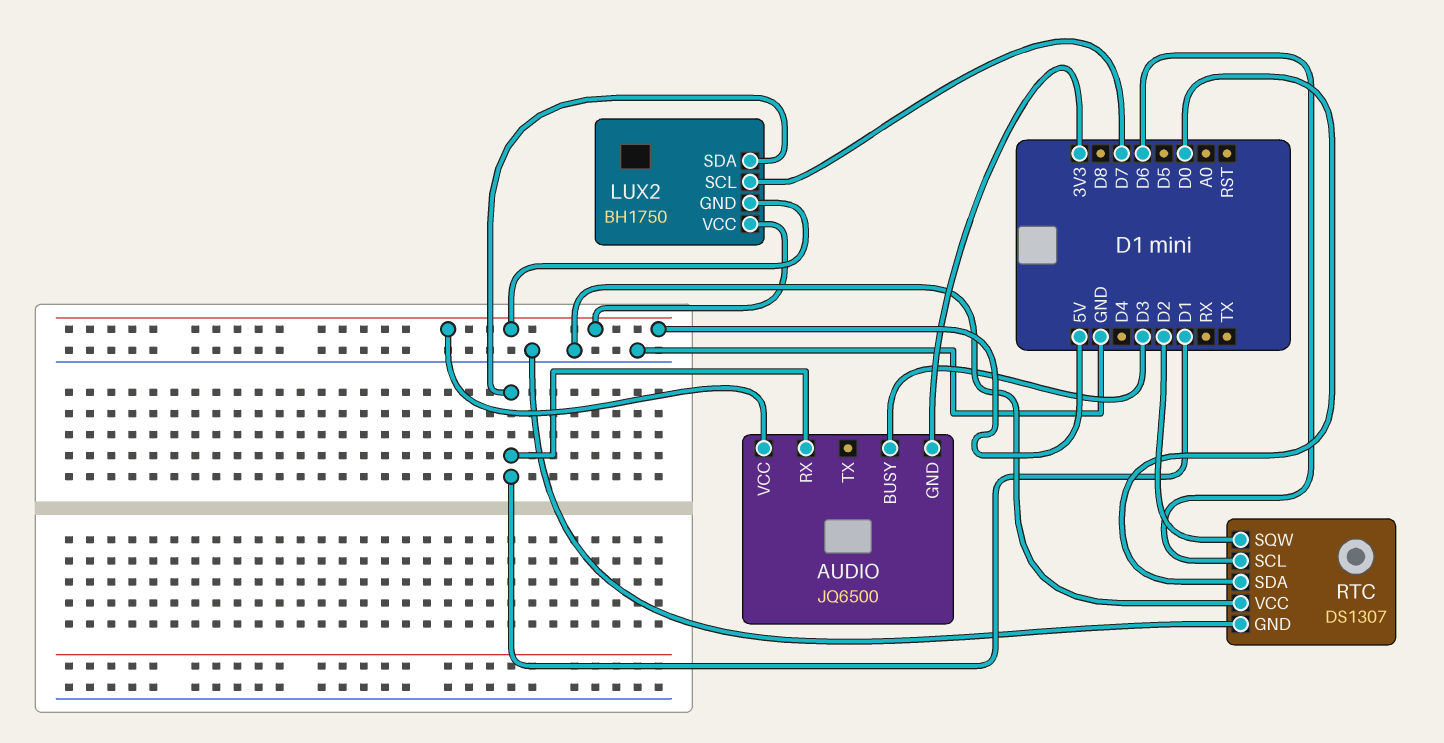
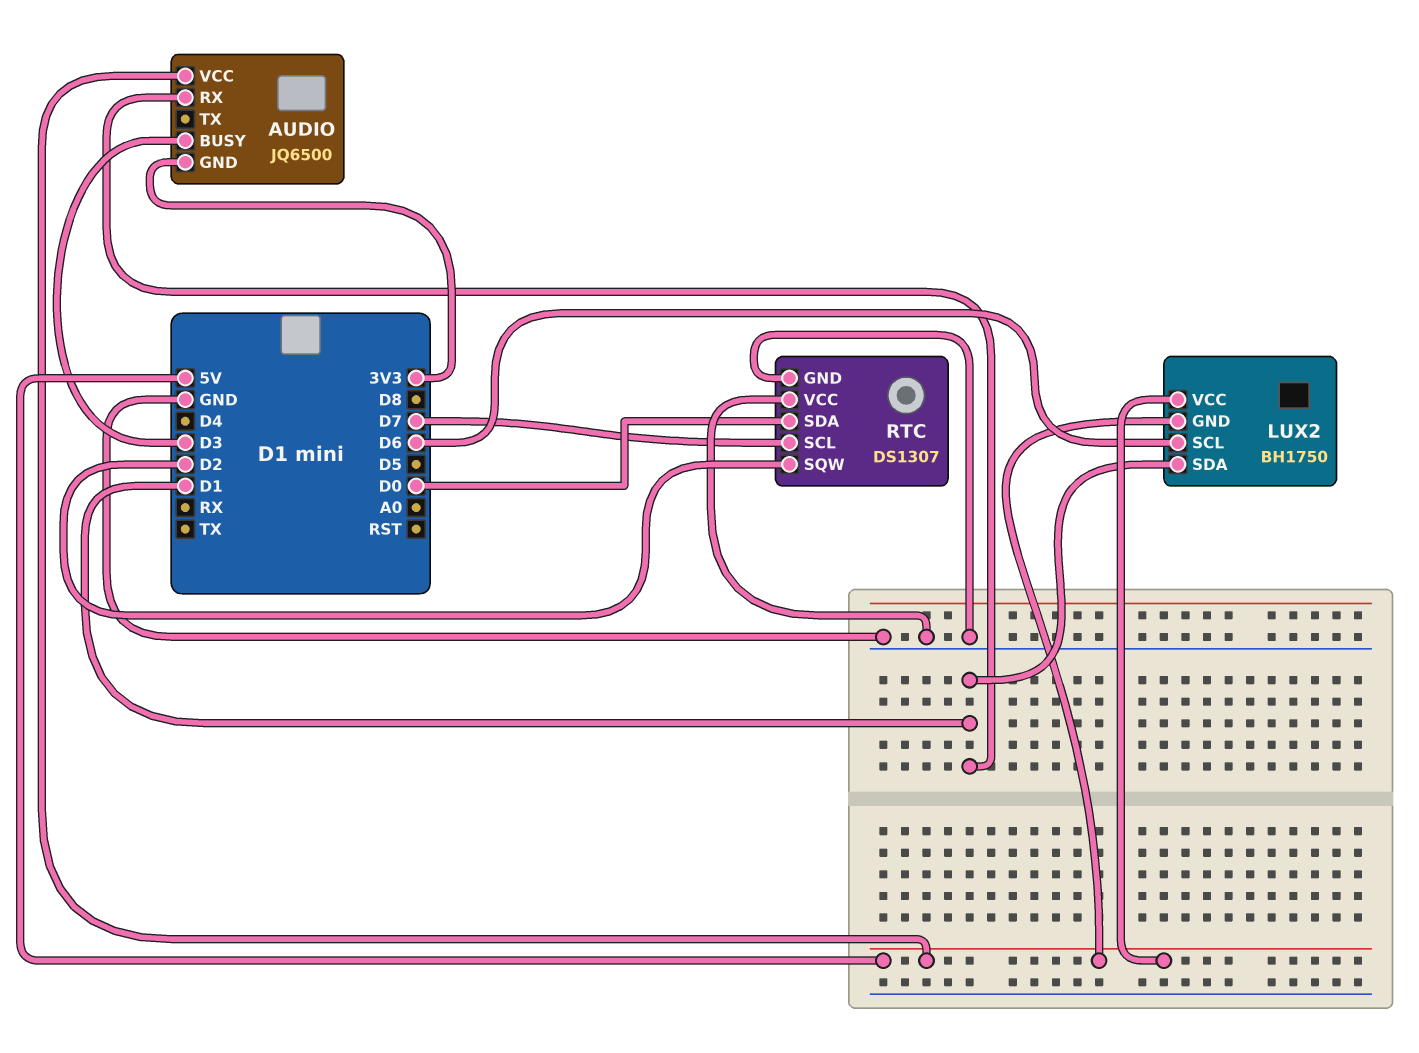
LUX2 pin SCL: D7 -> D6
RTC pin SCL: D6 -> D7

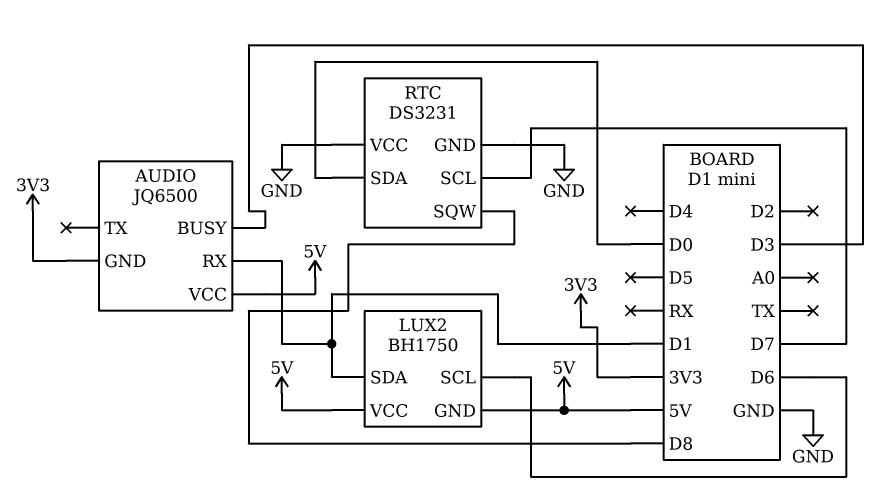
RTC: DS1307 -> DS3231
RTC pin SQW: D2 -> D8

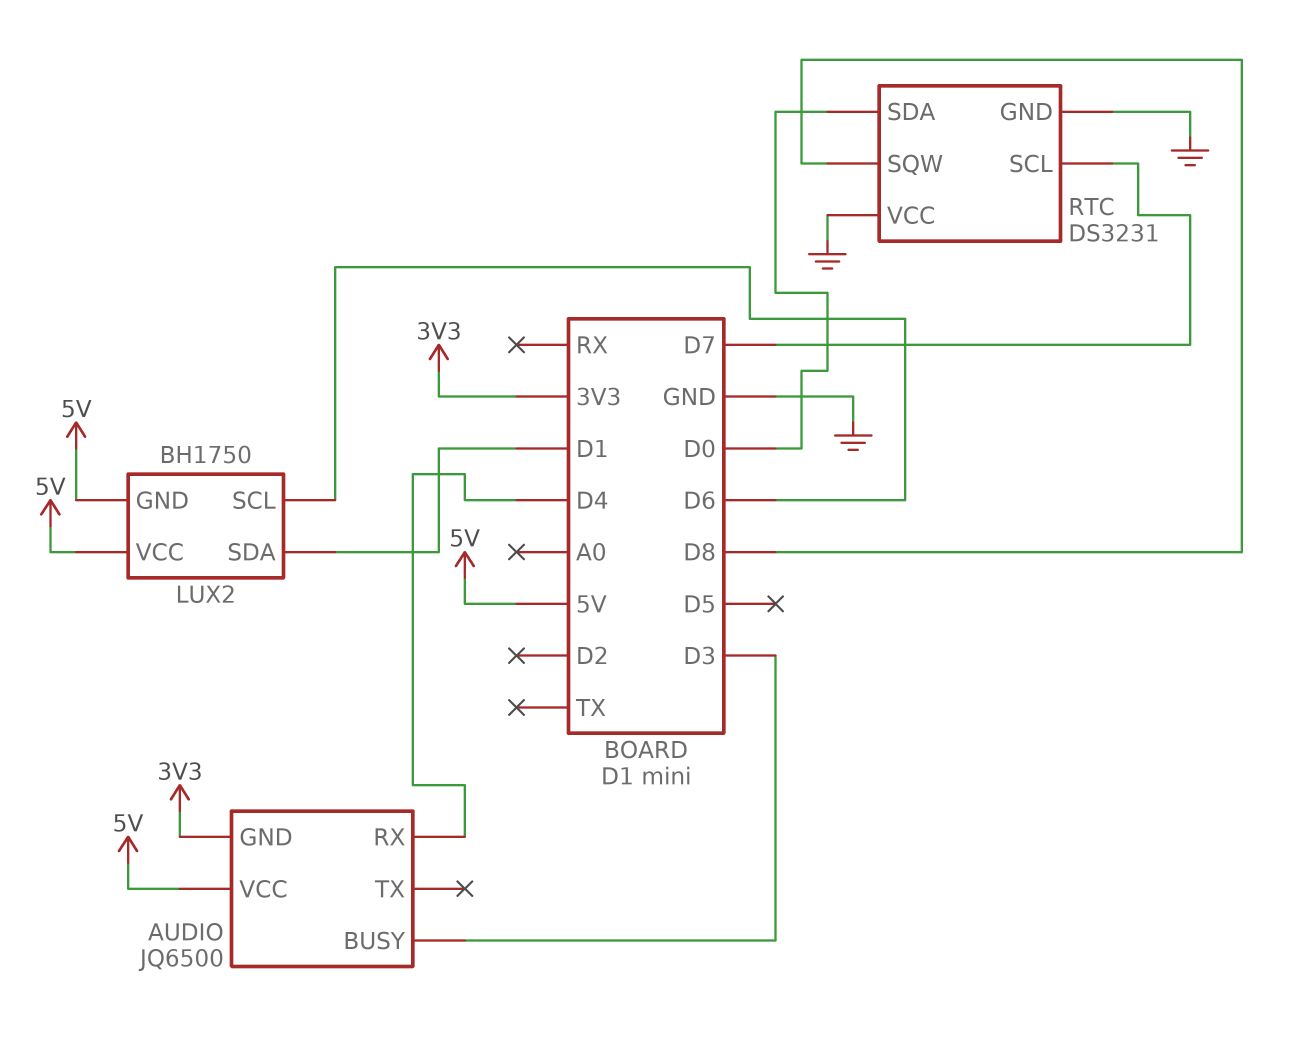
AUDIO pin RX: D1 -> D4

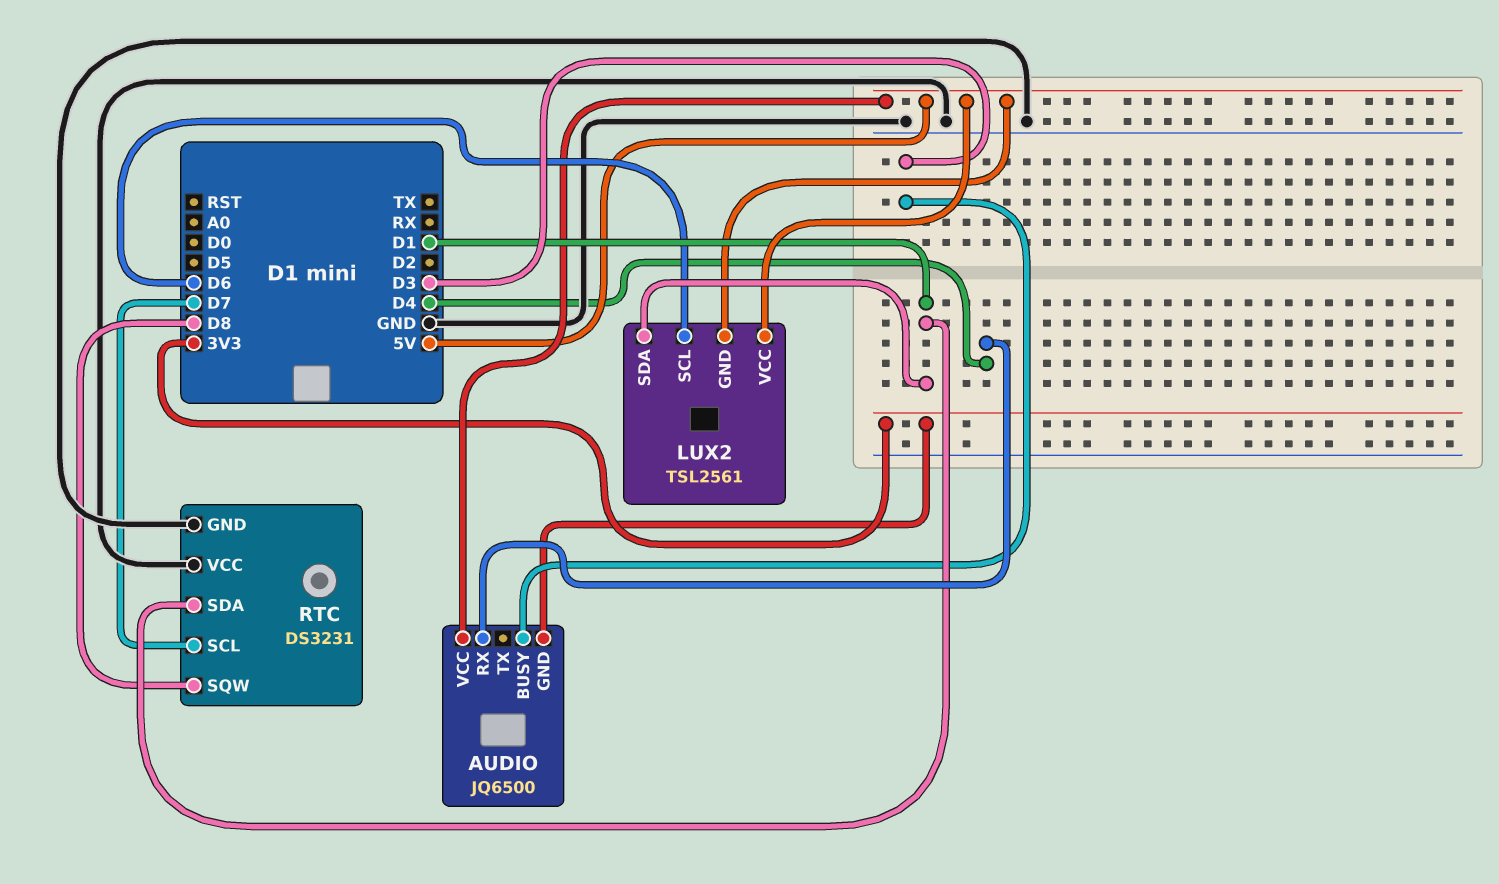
LUX2: BH1750 -> TSL2561
RTC pin SDA: D0 -> D1

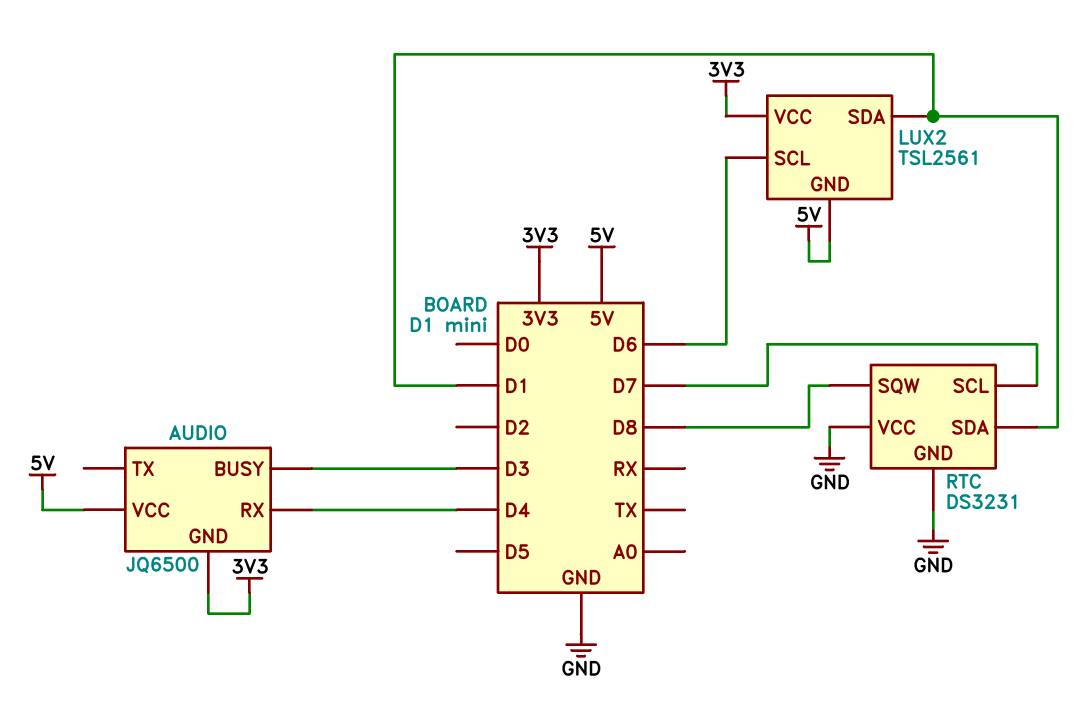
LUX2 pin VCC: 5V -> 3V3

